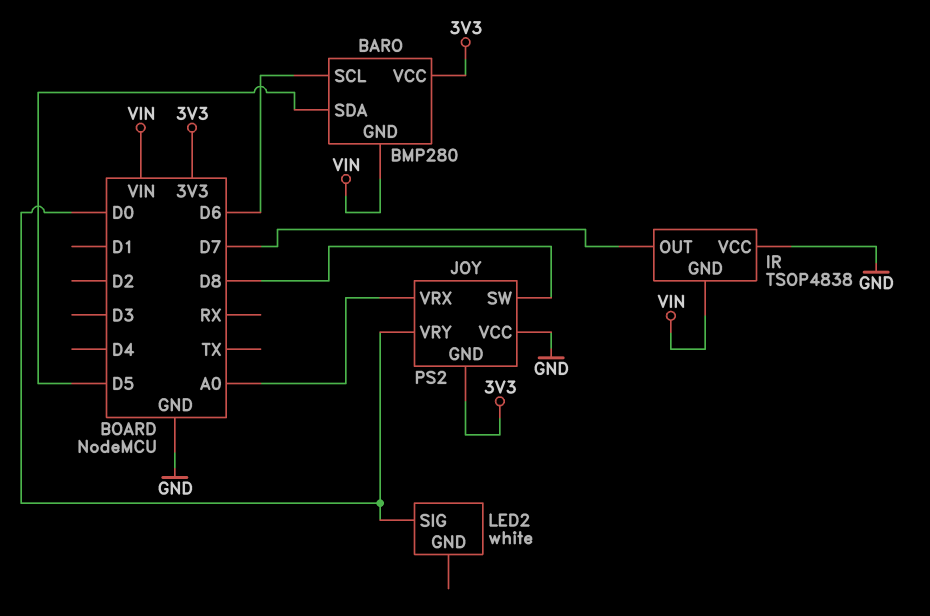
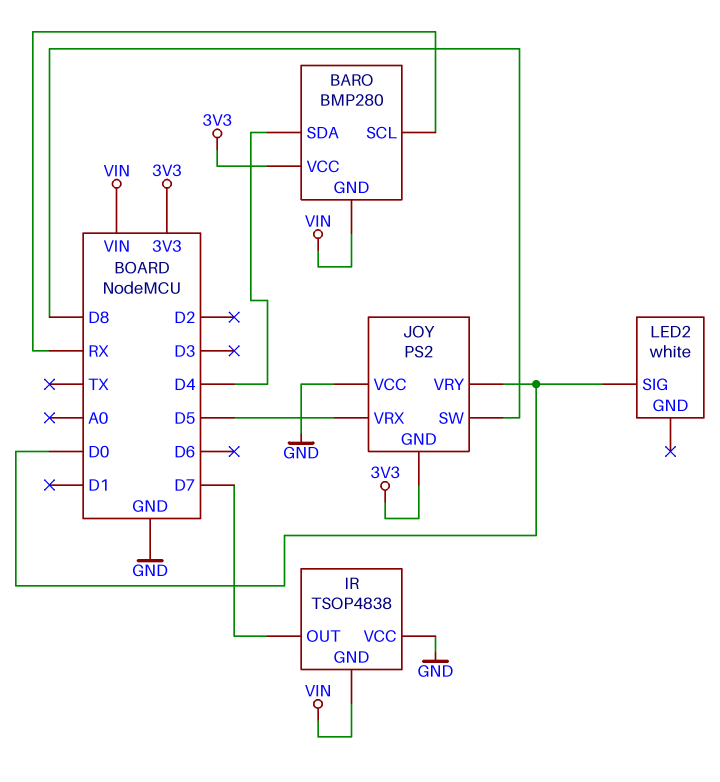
BARO pin SCL: D6 -> RX
BARO pin SDA: D5 -> D4
JOY pin VRX: A0 -> D5

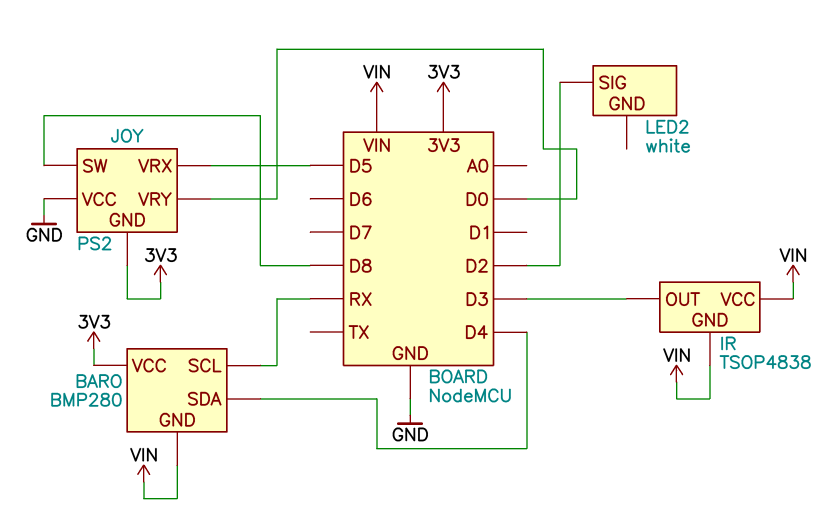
IR pin OUT: D7 -> D3
IR pin VCC: GND -> VIN
LED2 pin SIG: D0 -> D2

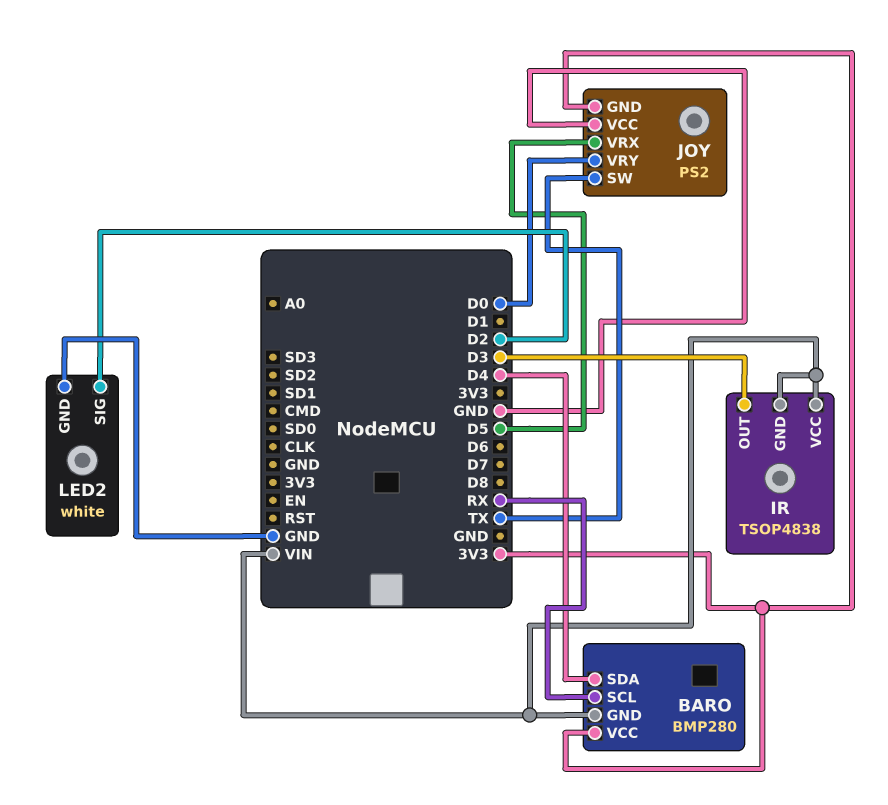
JOY pin SW: D8 -> TX
LED2 pin GND: none -> GND

